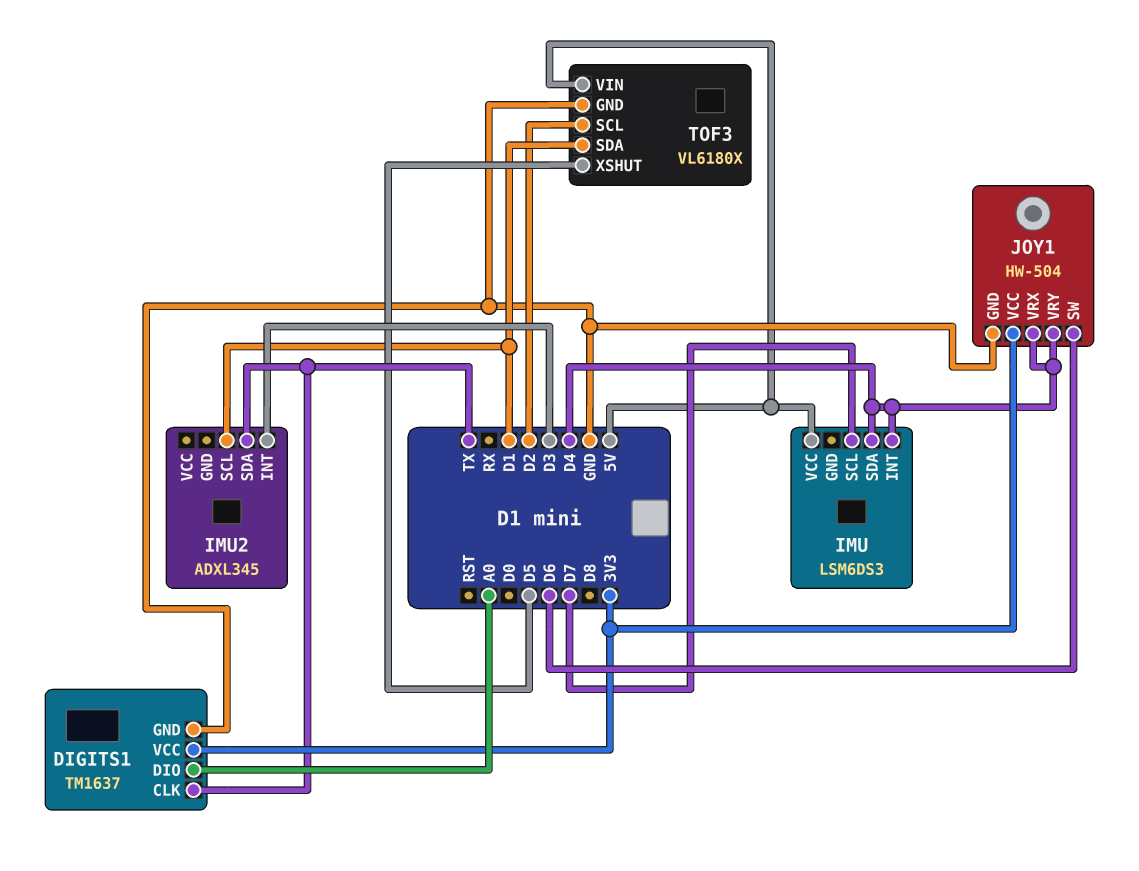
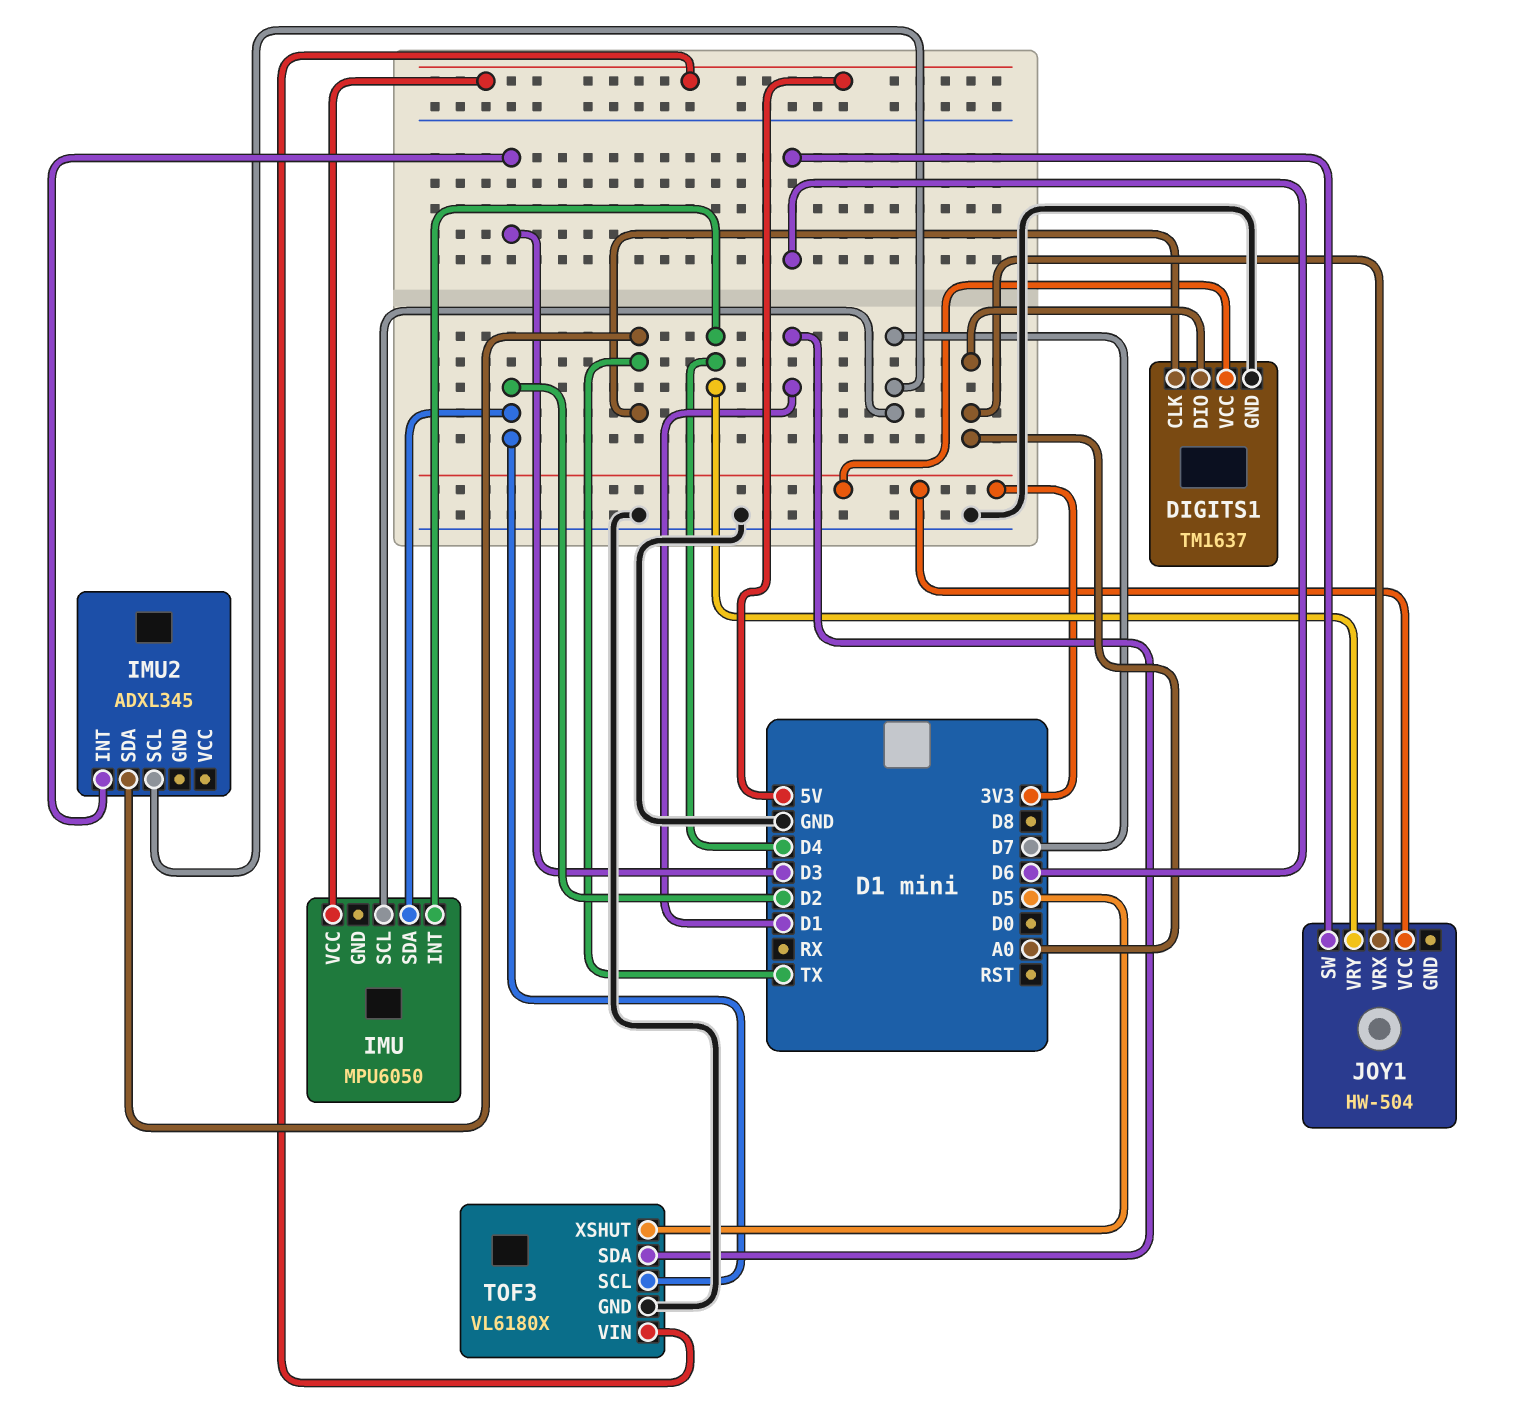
IMU: LSM6DS3 -> MPU6050
IMU pin SDA: D4 -> D2
IMU2 pin SCL: D1 -> D7
JOY1 pin GND: GND -> none
JOY1 pin VRX: D4 -> A0

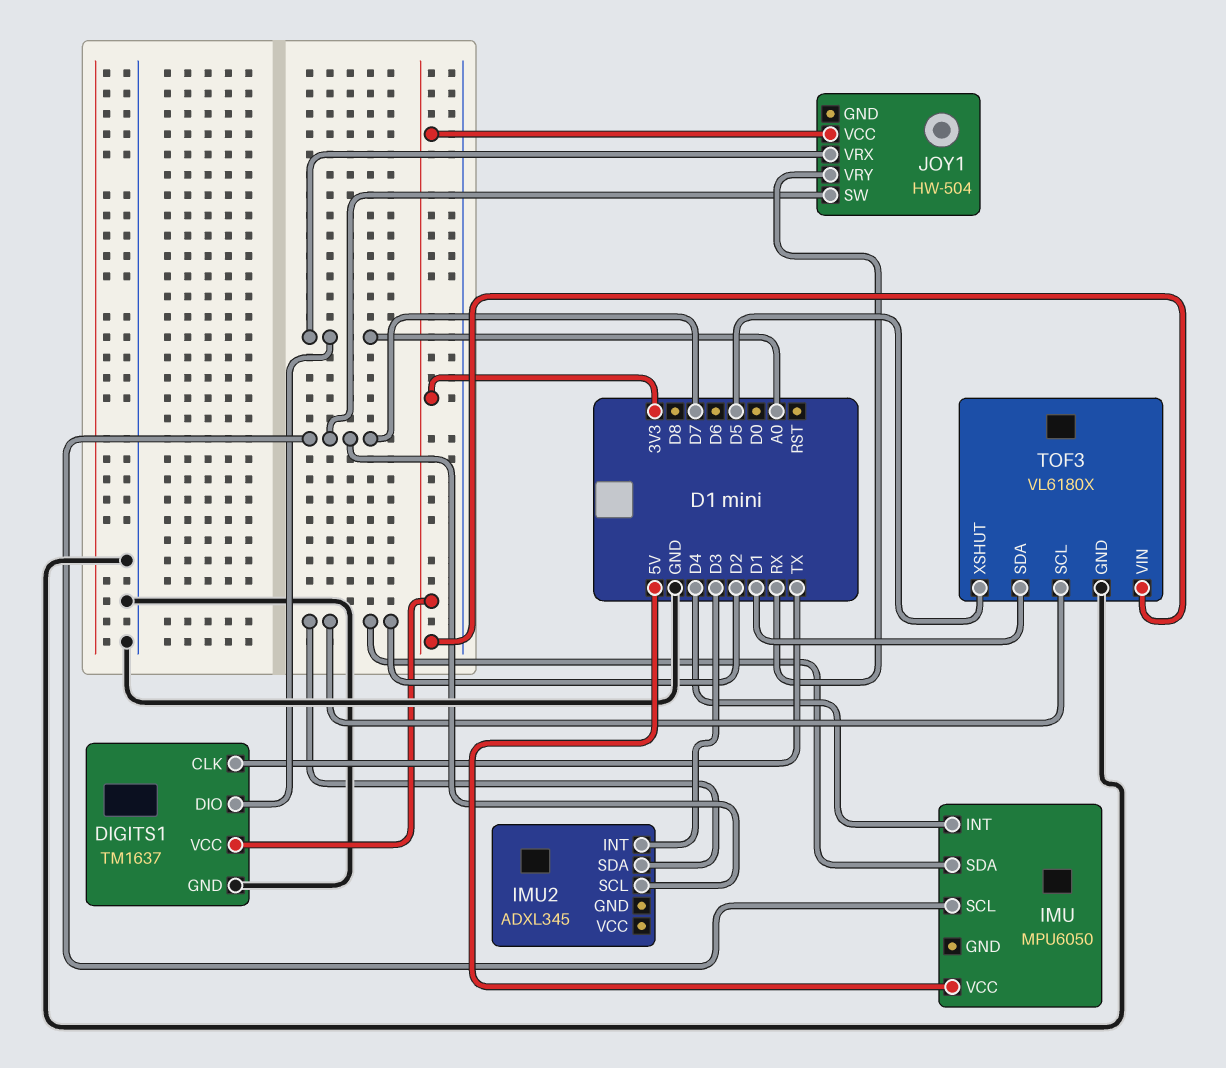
IMU2 pin SDA: TX -> D2
JOY1 pin SW: D6 -> D7
JOY1 pin VRY: D4 -> RX
TOF3 pin VIN: 5V -> 3V3

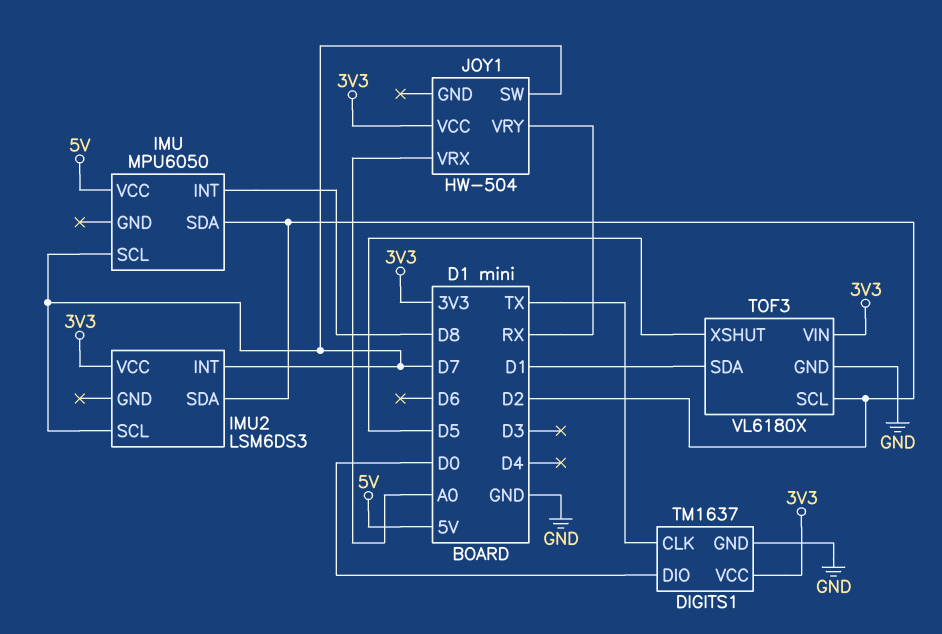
DIGITS1 pin DIO: A0 -> D0
IMU pin INT: D4 -> D8
IMU2: ADXL345 -> LSM6DS3
IMU2 pin INT: D3 -> D7
IMU2 pin VCC: none -> 3V3

